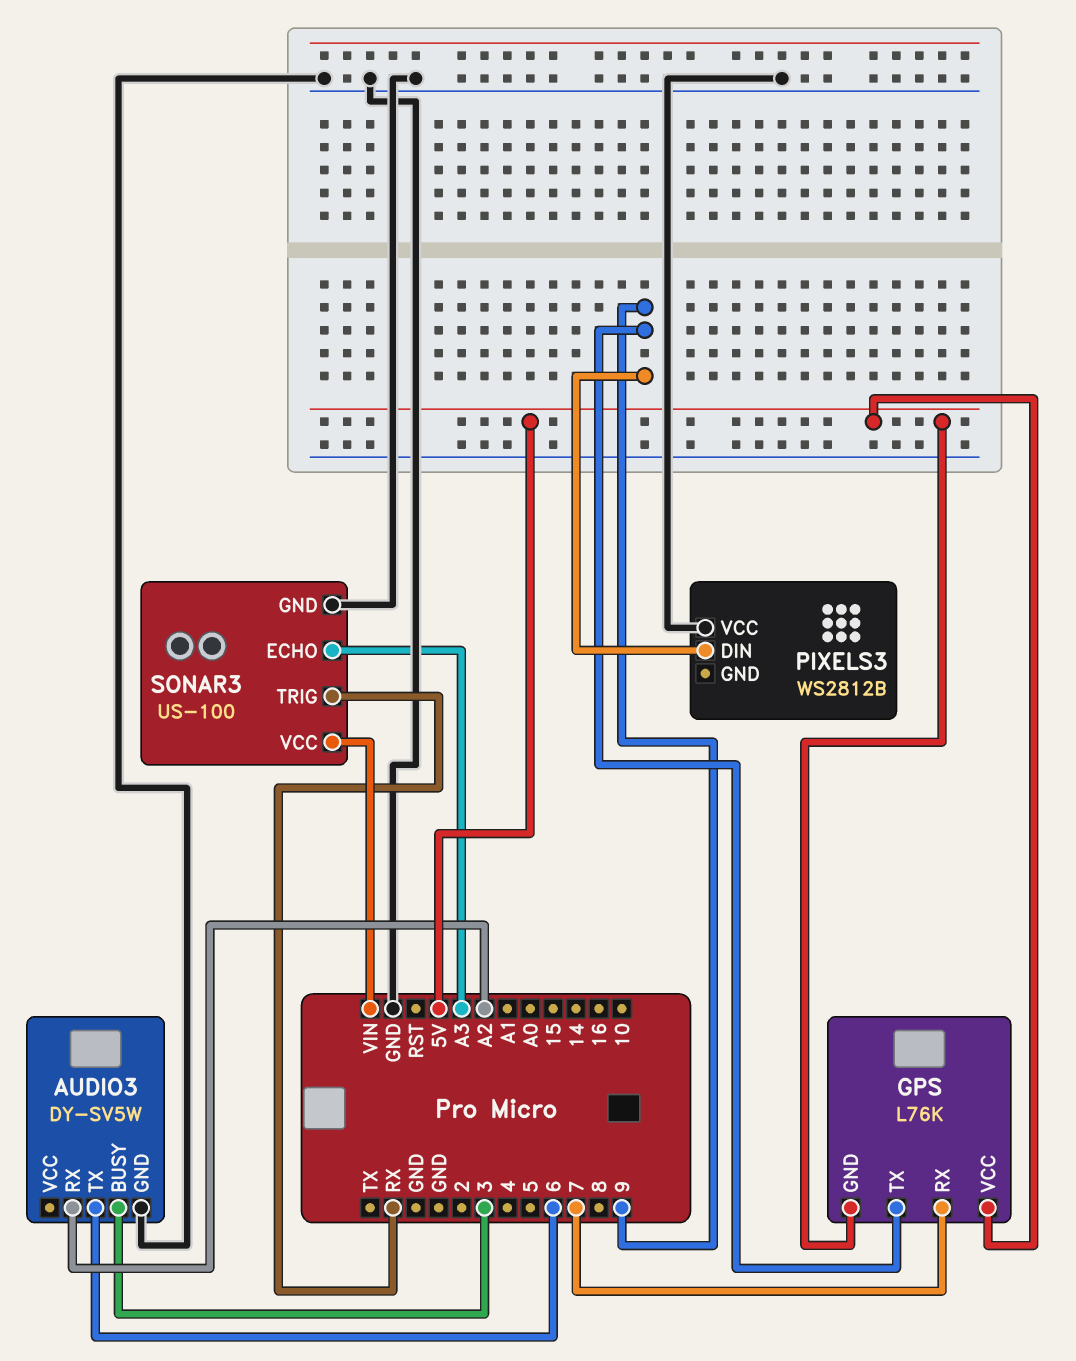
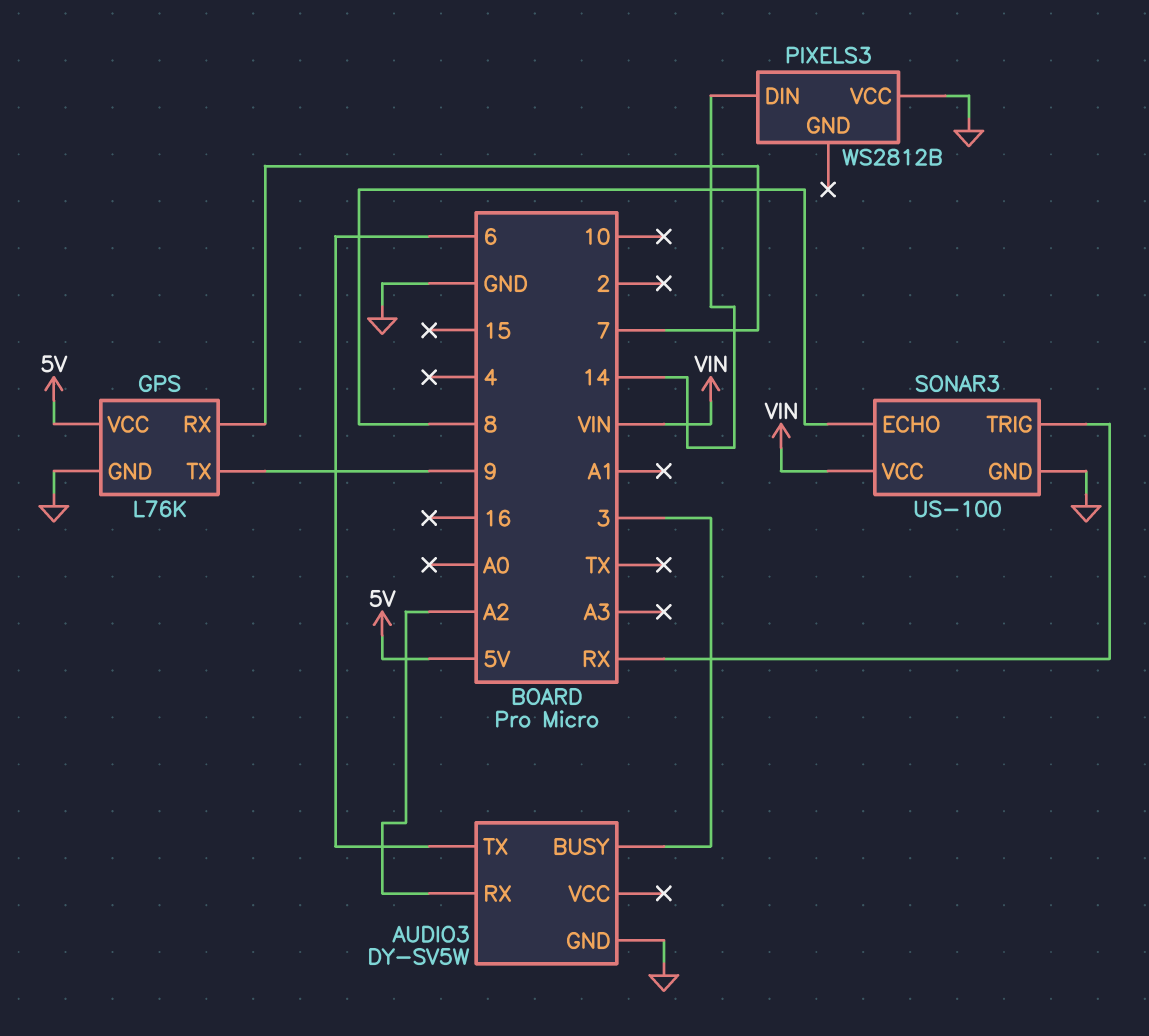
GPS pin GND: 5V -> GND
PIXELS3 pin DIN: 9 -> 14
SONAR3 pin ECHO: A3 -> 8

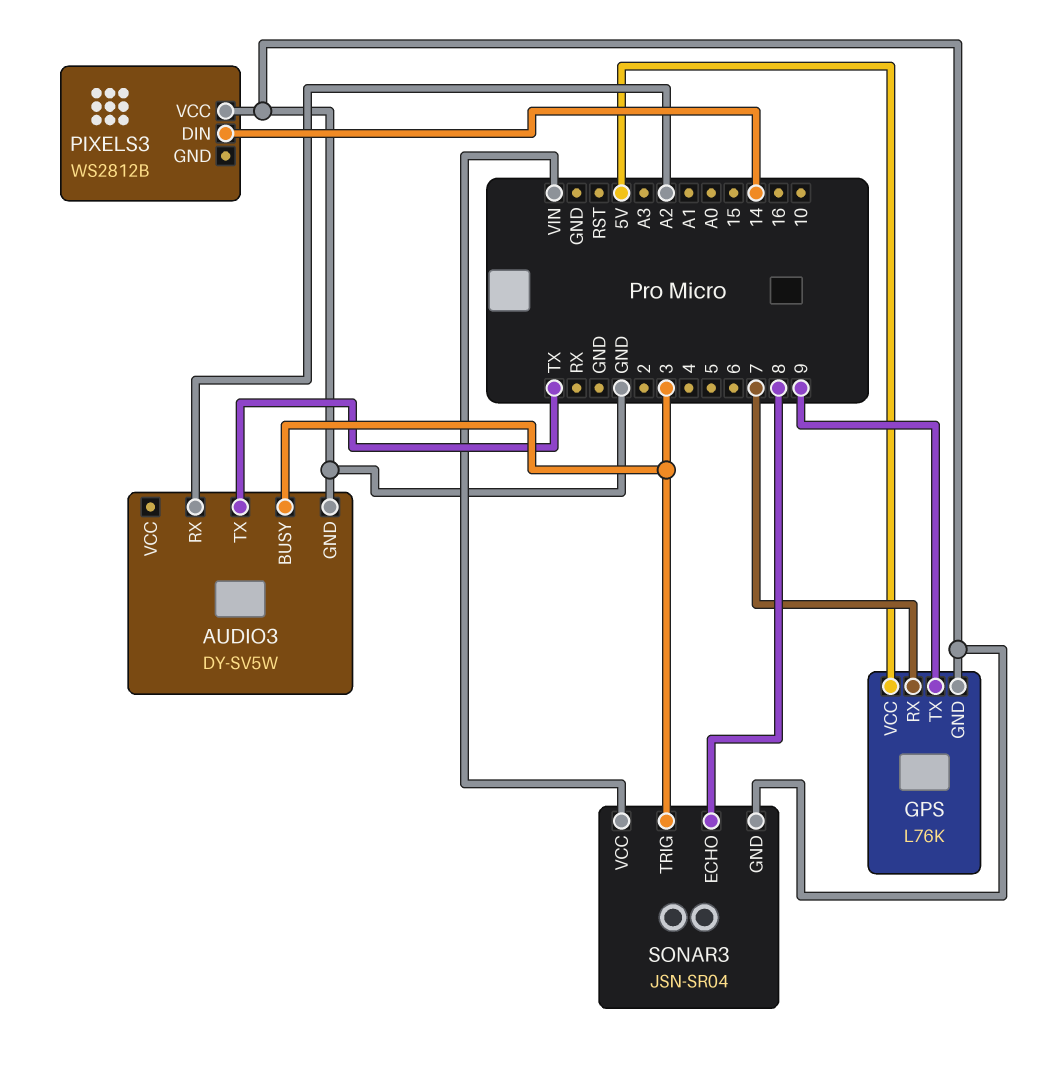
AUDIO3 pin TX: 6 -> TX
SONAR3: US-100 -> JSN-SR04
SONAR3 pin TRIG: RX -> 3

